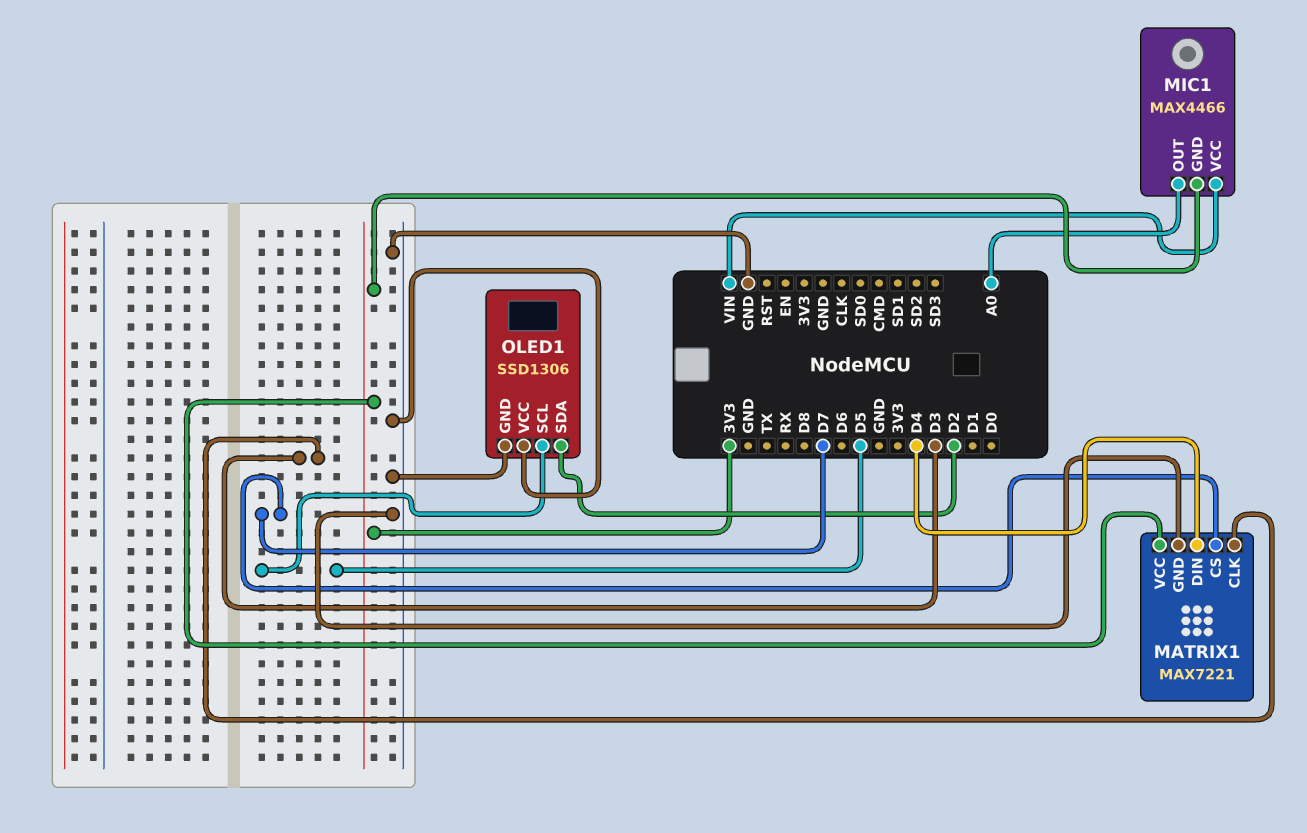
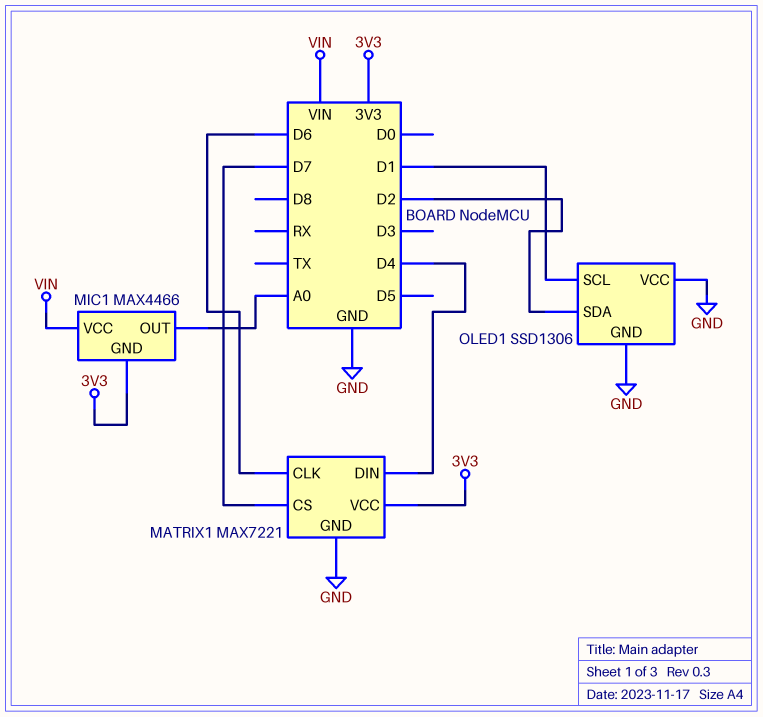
MATRIX1 pin CLK: D3 -> D6
OLED1 pin SCL: D5 -> D1

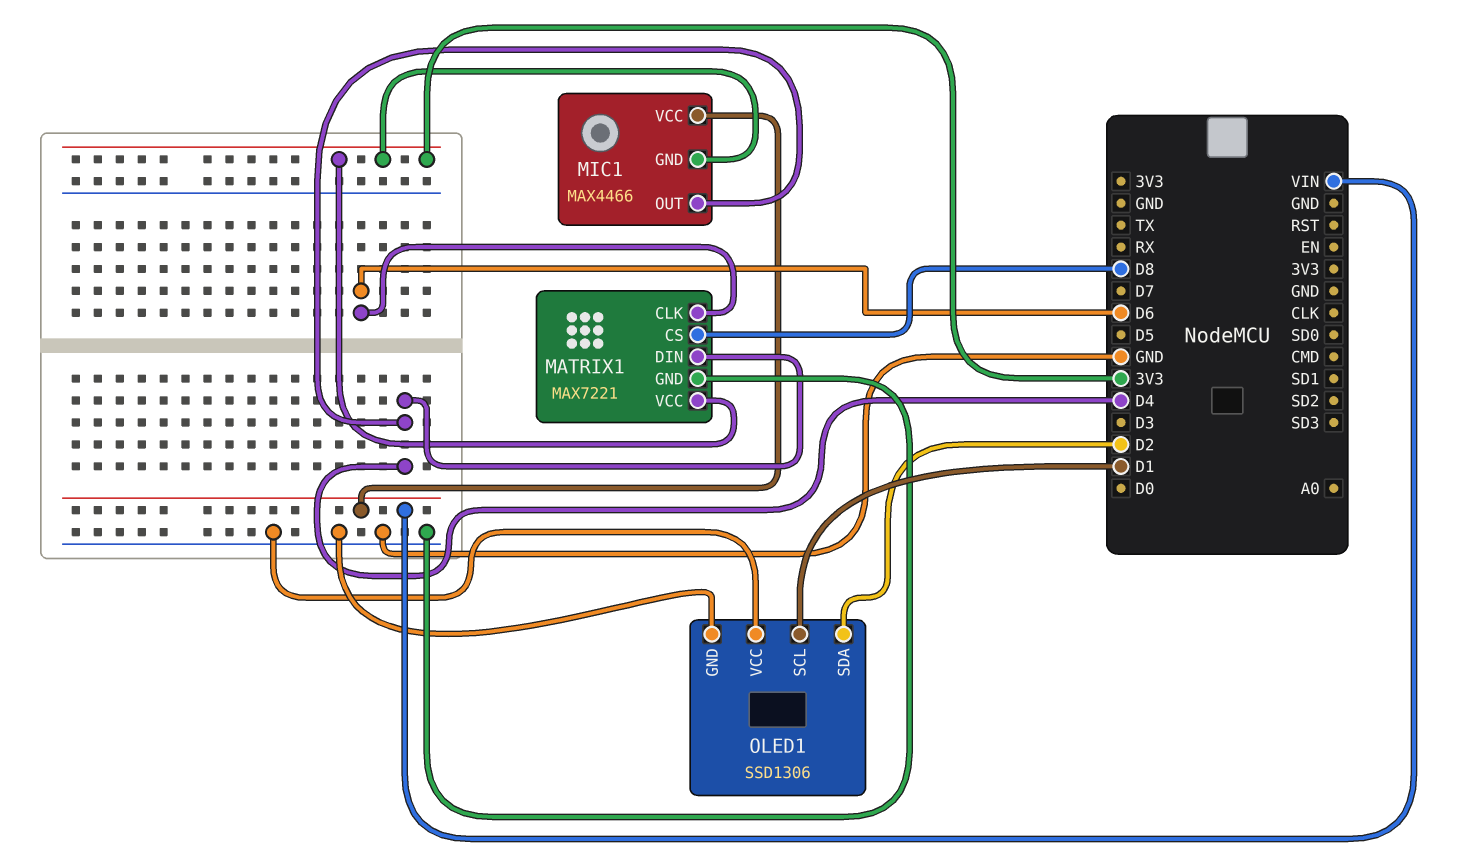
MATRIX1 pin CS: D7 -> D8
MIC1 pin OUT: A0 -> D4

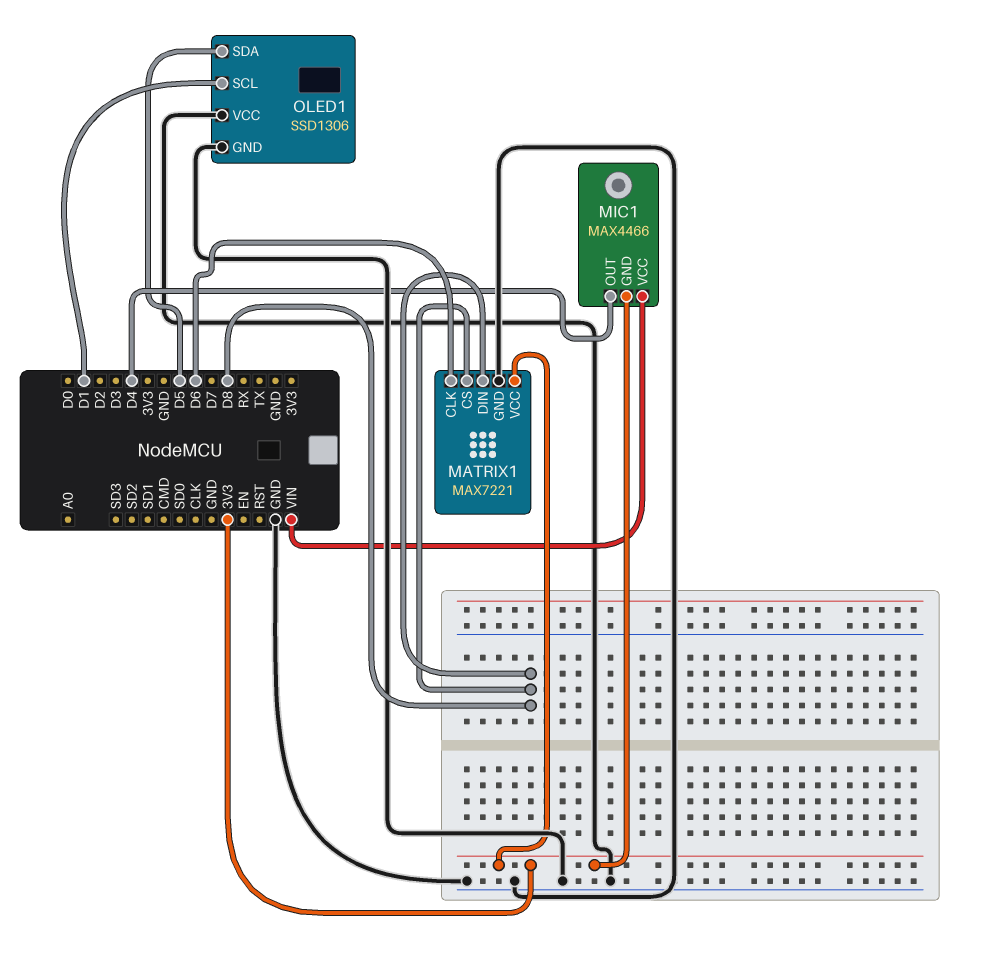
MATRIX1 pin DIN: D4 -> D8
OLED1 pin SDA: D2 -> D5

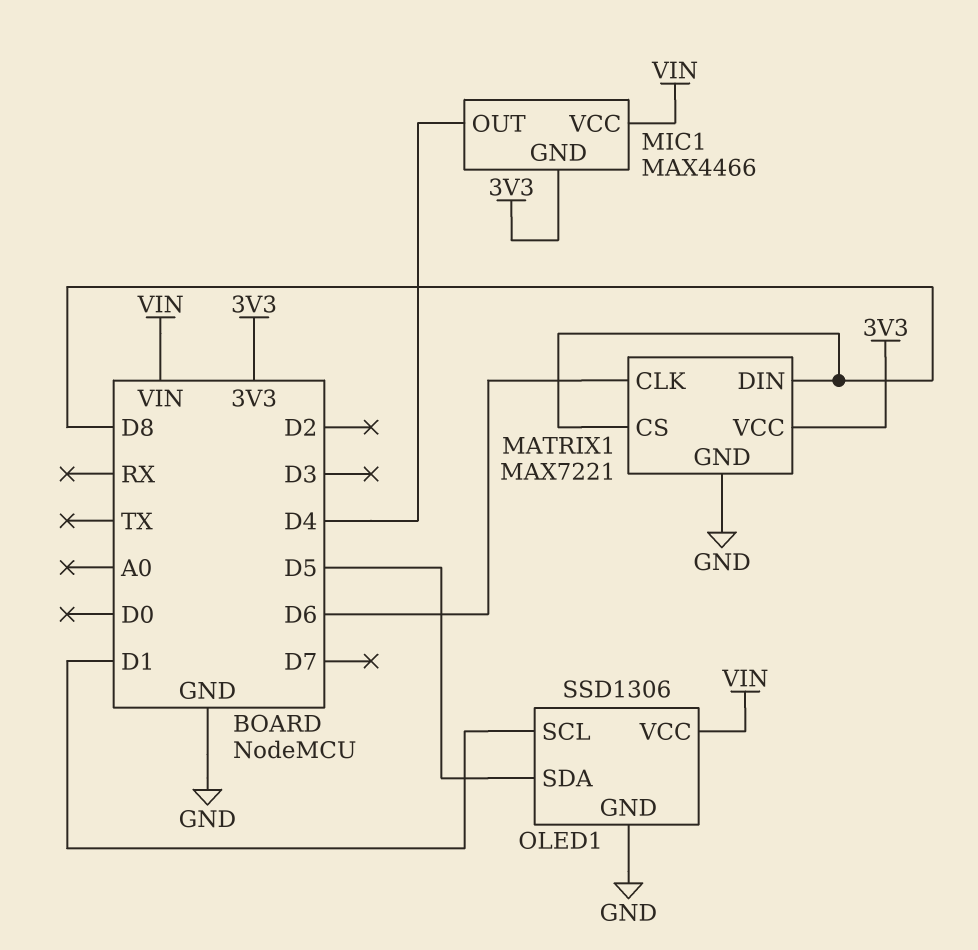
OLED1 pin VCC: GND -> VIN

